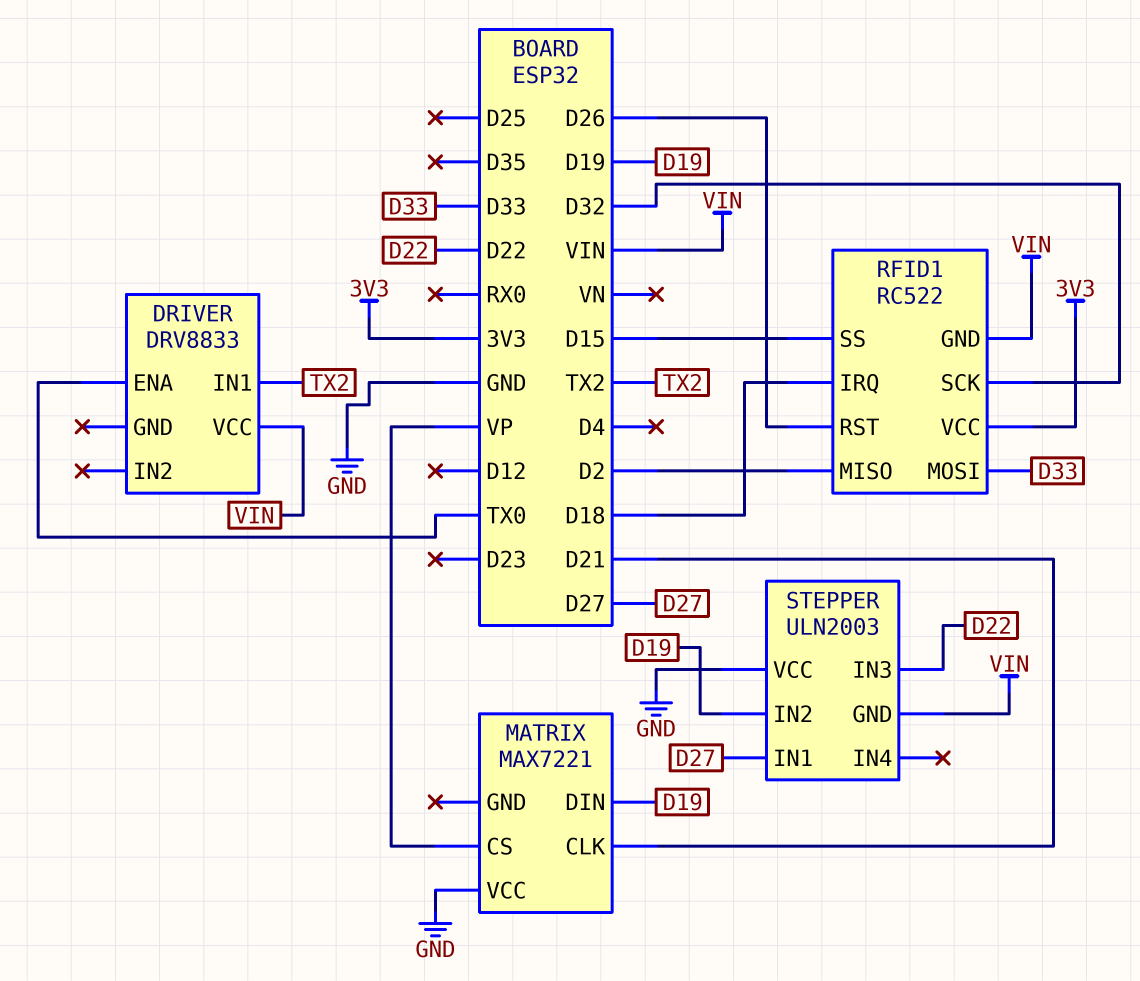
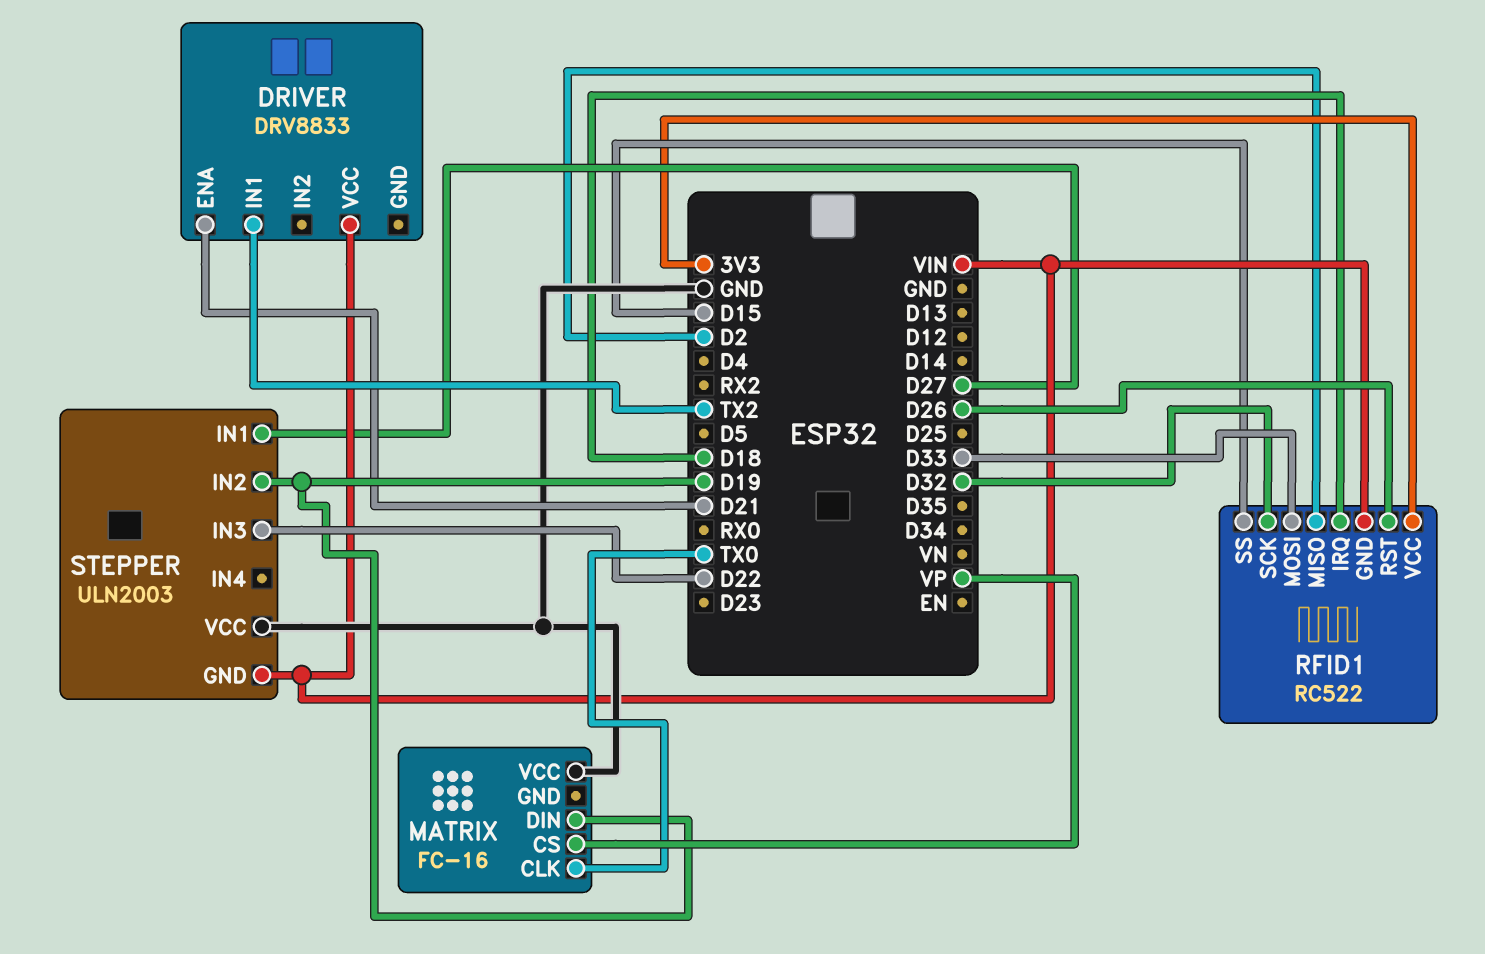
DRIVER pin ENA: TX0 -> D21
MATRIX: MAX7221 -> FC-16
MATRIX pin CLK: D21 -> TX0

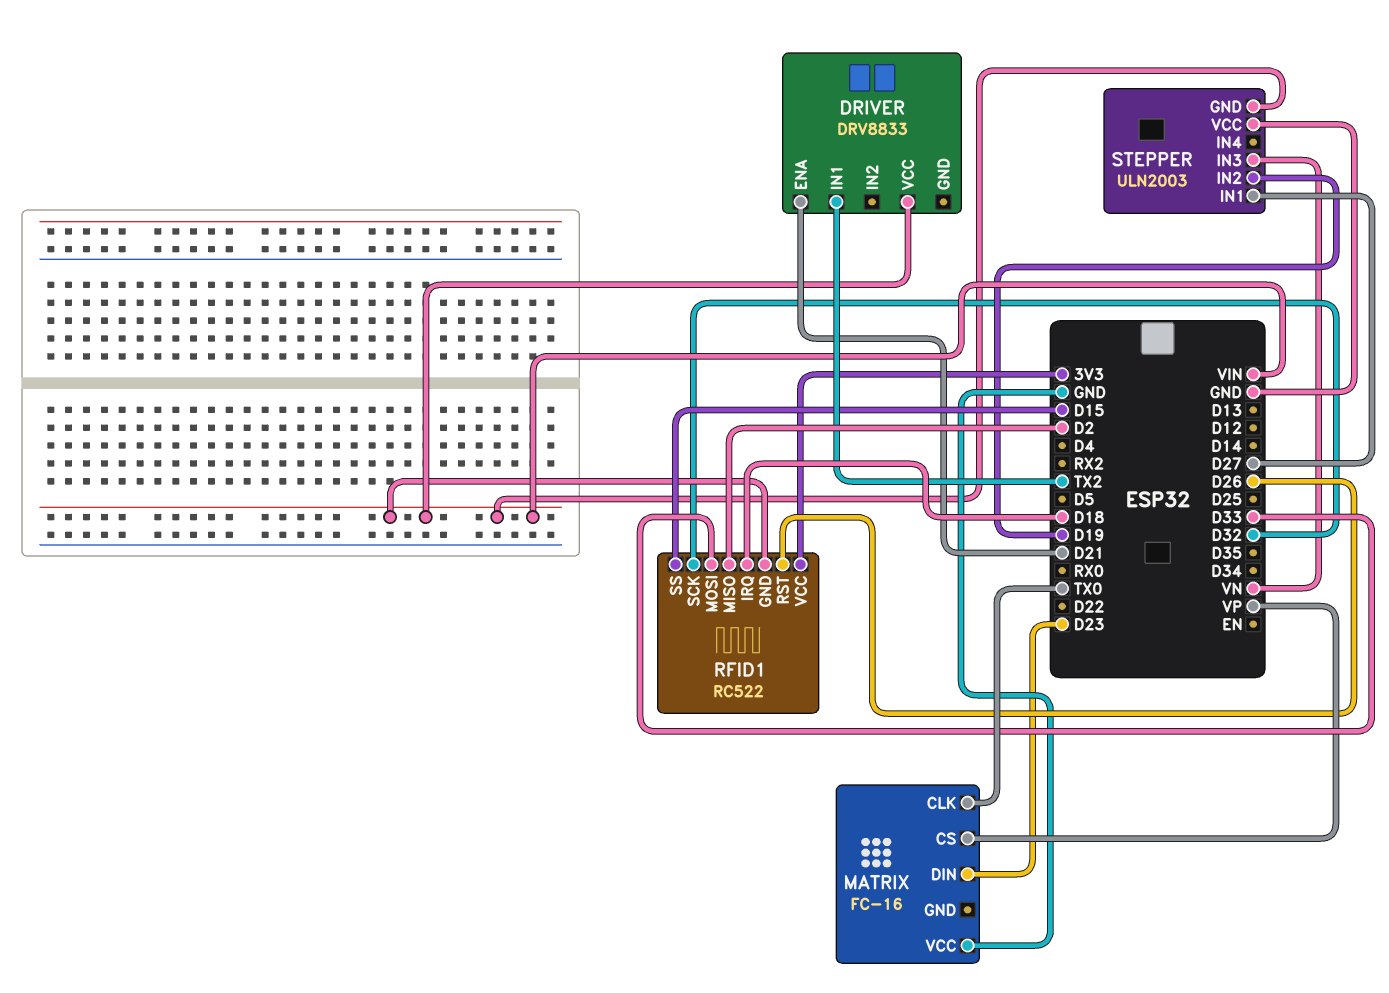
MATRIX pin DIN: D19 -> D23
STEPPER pin IN3: D22 -> VN

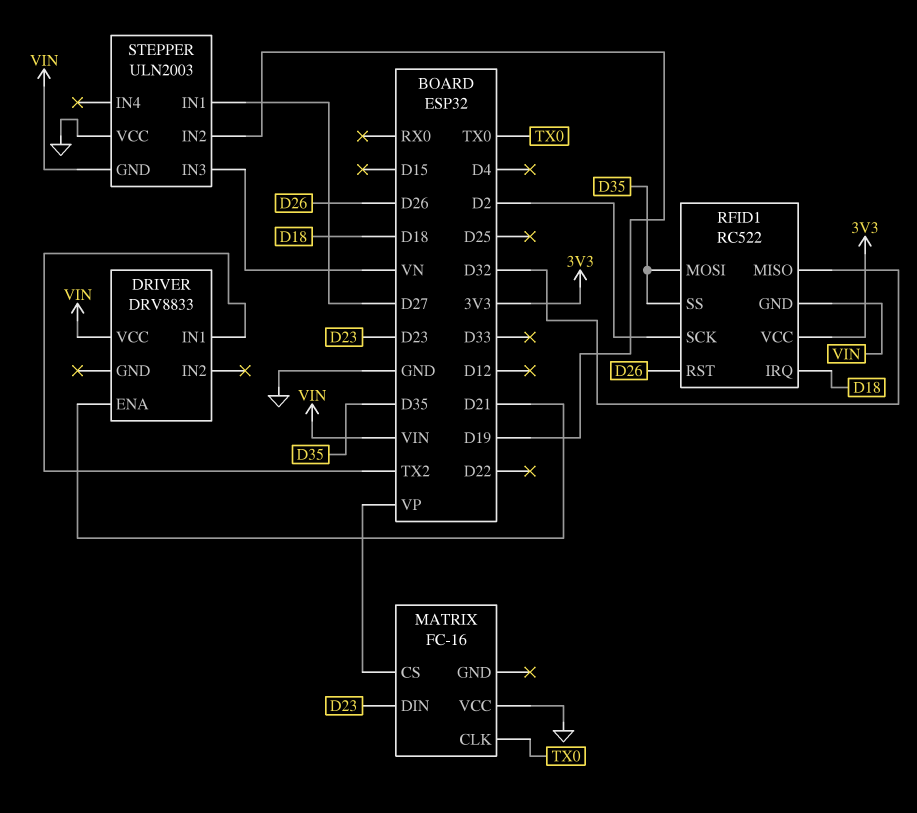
RFID1 pin MISO: D2 -> D32
RFID1 pin MOSI: D33 -> D35
RFID1 pin SCK: D32 -> D2
RFID1 pin SS: D15 -> D35

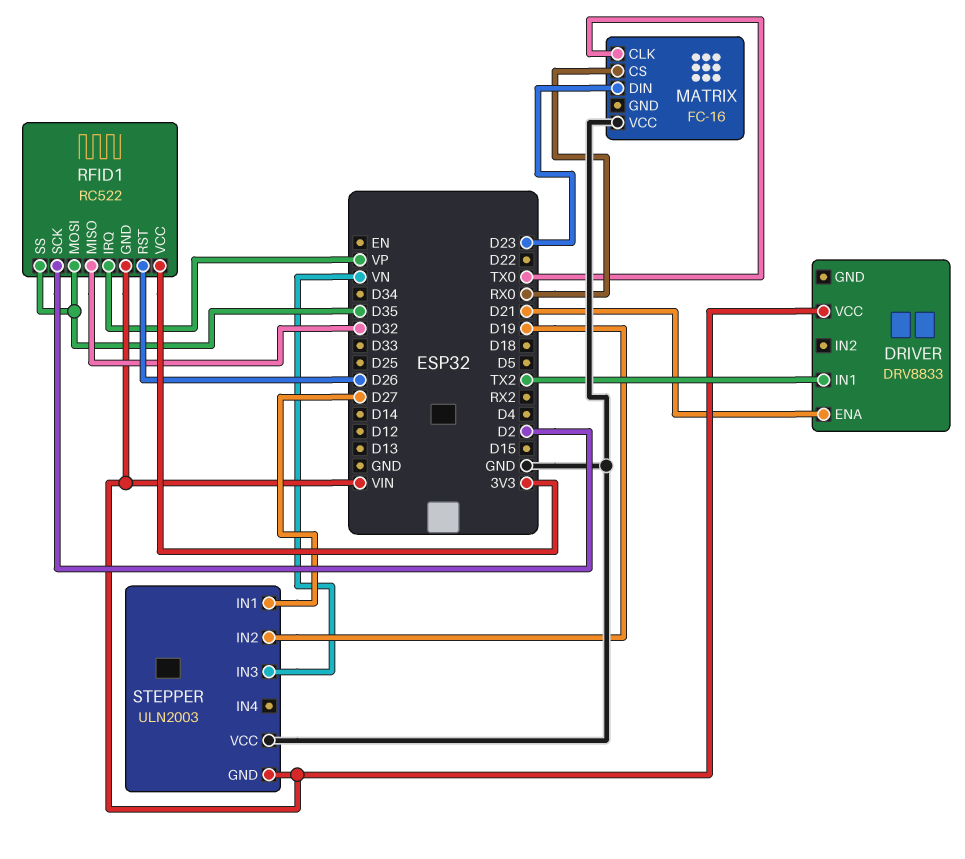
MATRIX pin CS: VP -> RX0
RFID1 pin IRQ: D18 -> VP

